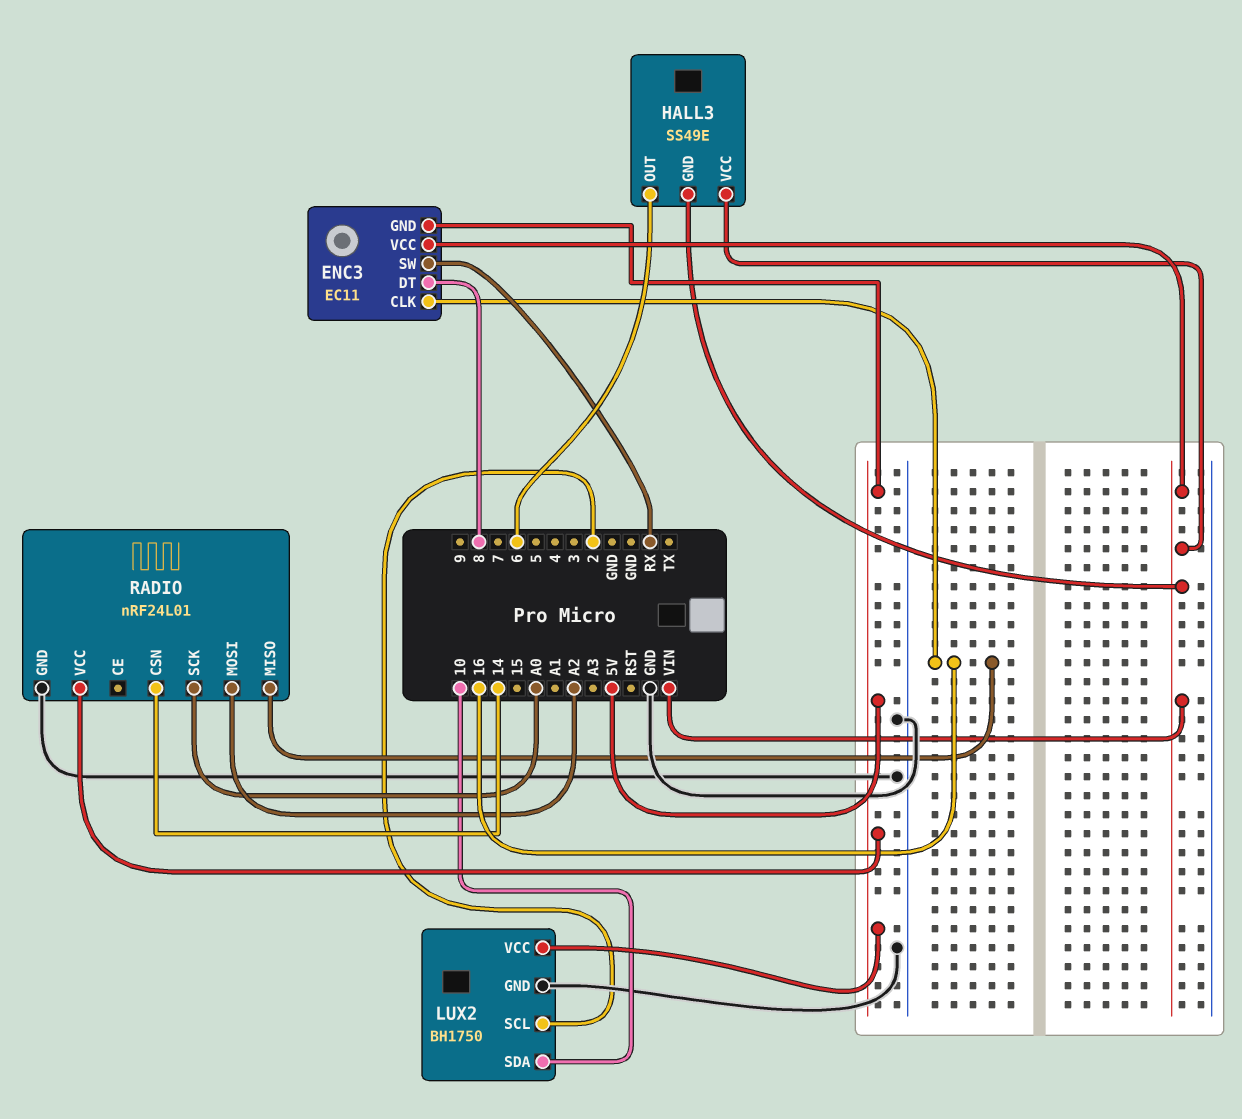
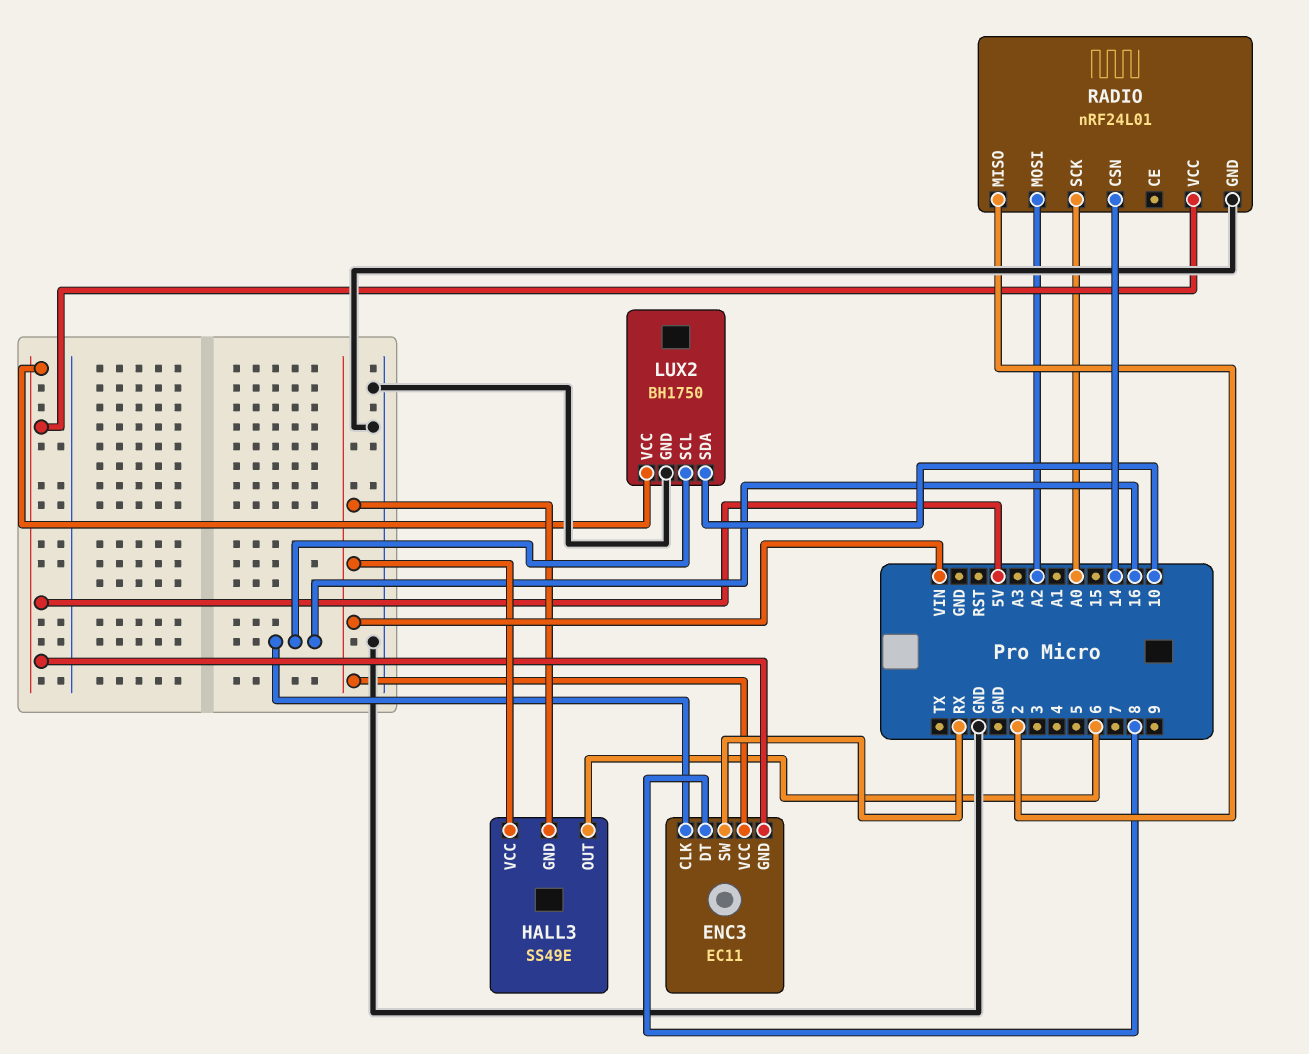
LUX2 pin SCL: 2 -> 16
RADIO pin MISO: 16 -> 2

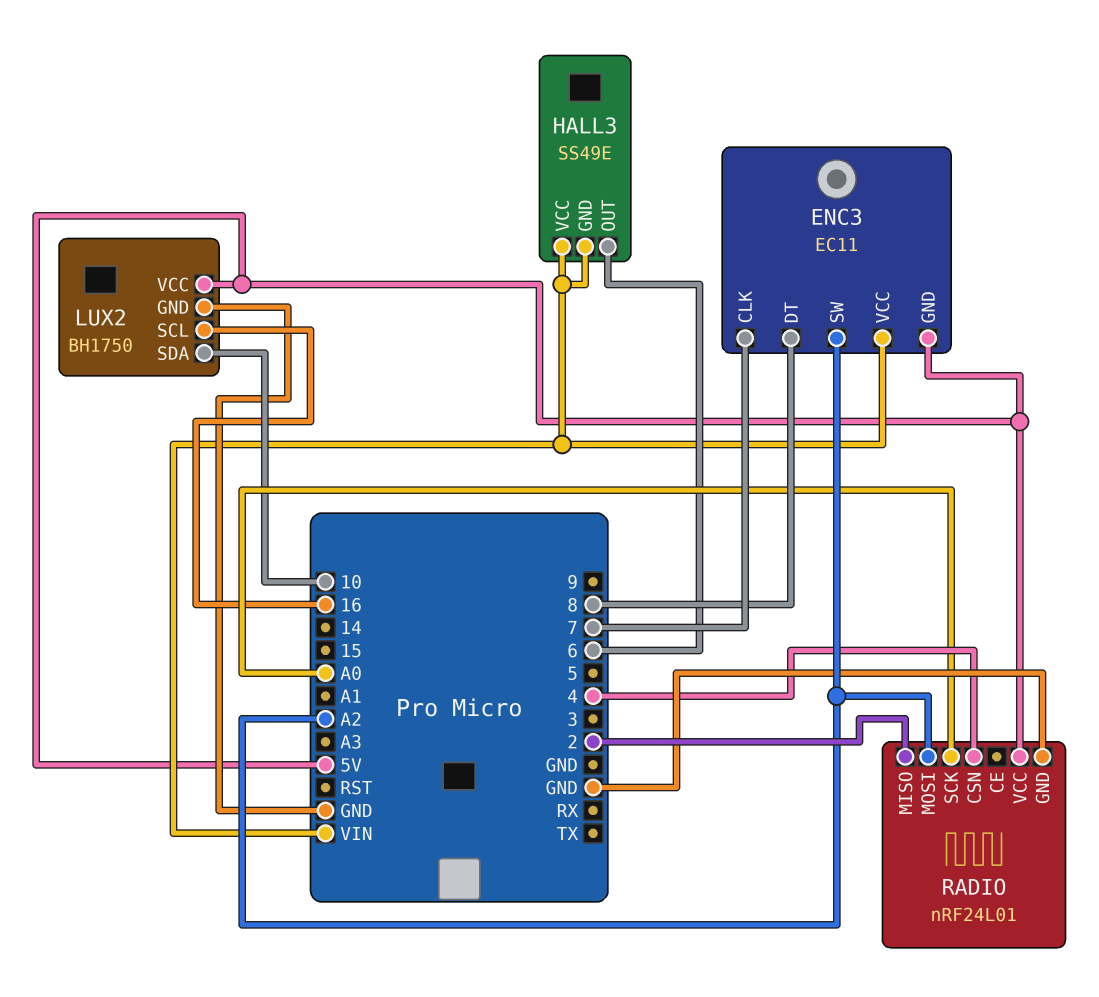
ENC3 pin CLK: 16 -> 7
ENC3 pin SW: RX -> A2
RADIO pin CSN: 14 -> 4

